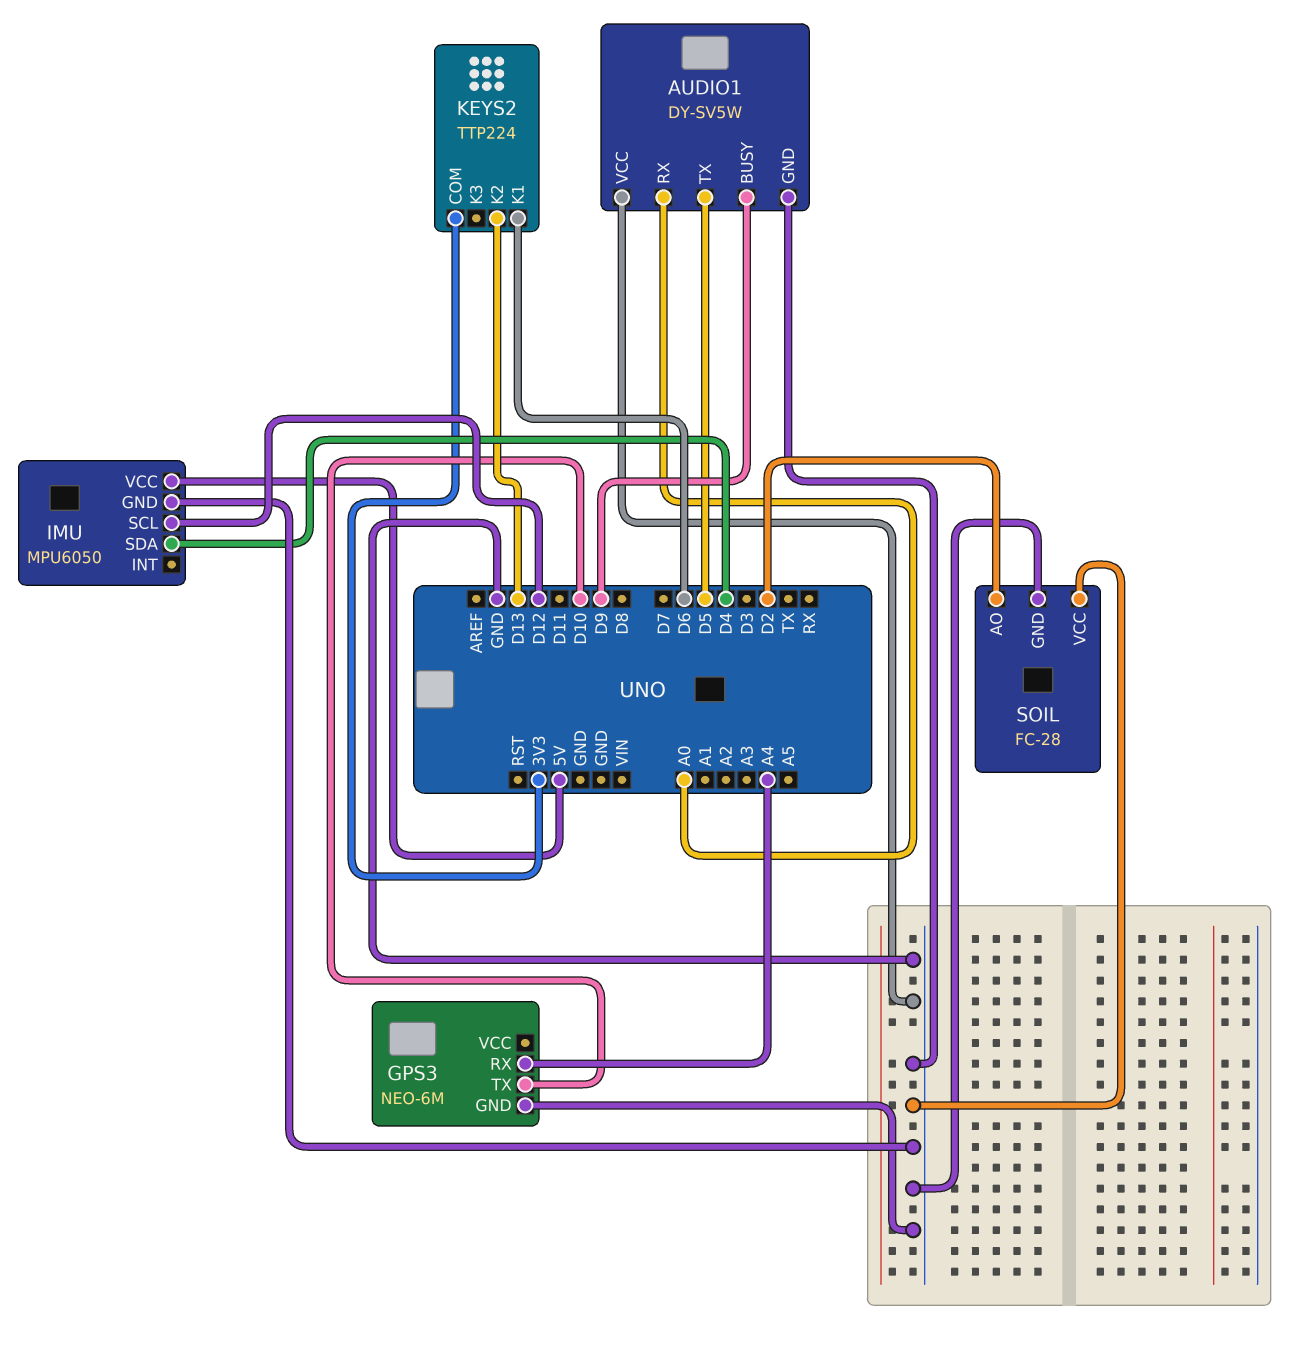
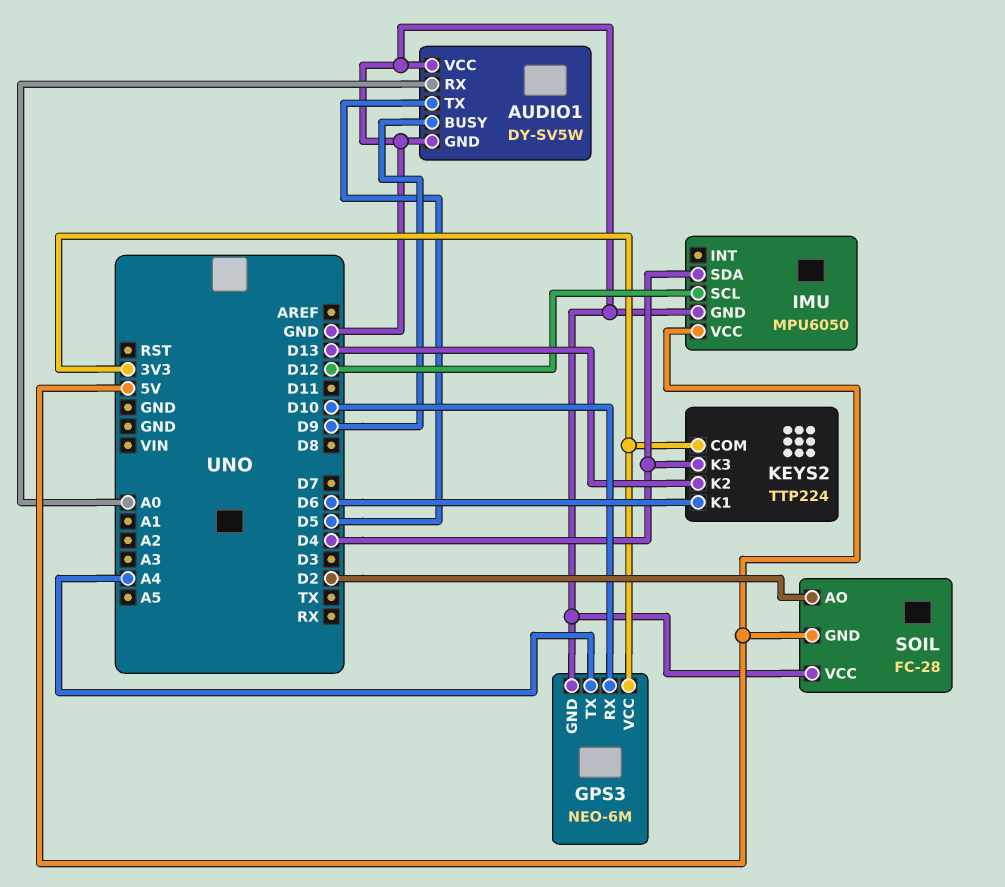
GPS3 pin RX: A4 -> D10
GPS3 pin TX: D10 -> A4
GPS3 pin VCC: none -> 3V3
KEYS2 pin K3: none -> D4
SOIL pin GND: GND -> 5V

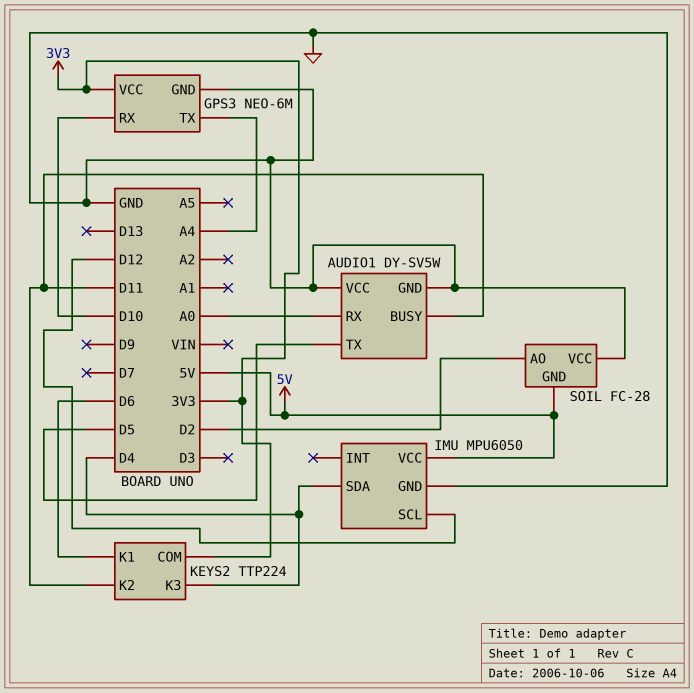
AUDIO1 pin BUSY: D9 -> D11
KEYS2 pin K2: D13 -> D11

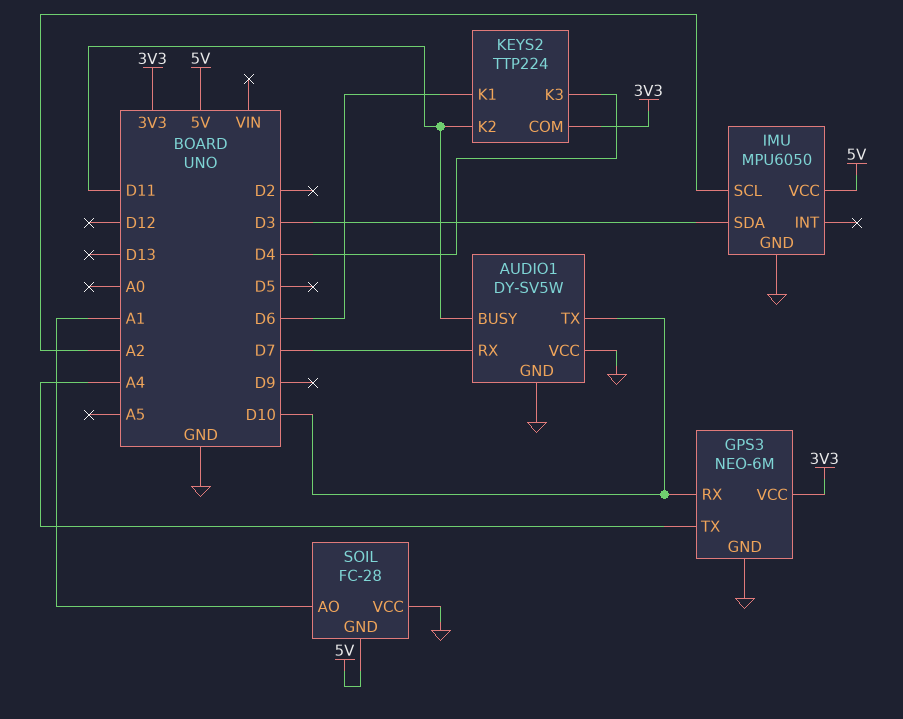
AUDIO1 pin RX: A0 -> D7
AUDIO1 pin TX: D5 -> D10
IMU pin SCL: D12 -> A2
IMU pin SDA: D4 -> D3
SOIL pin AO: D2 -> A1

